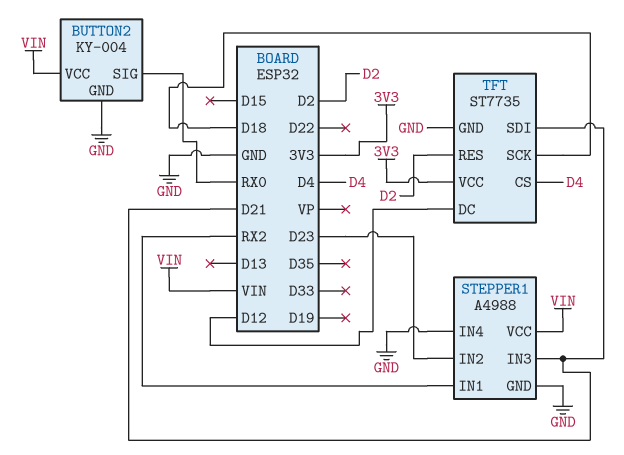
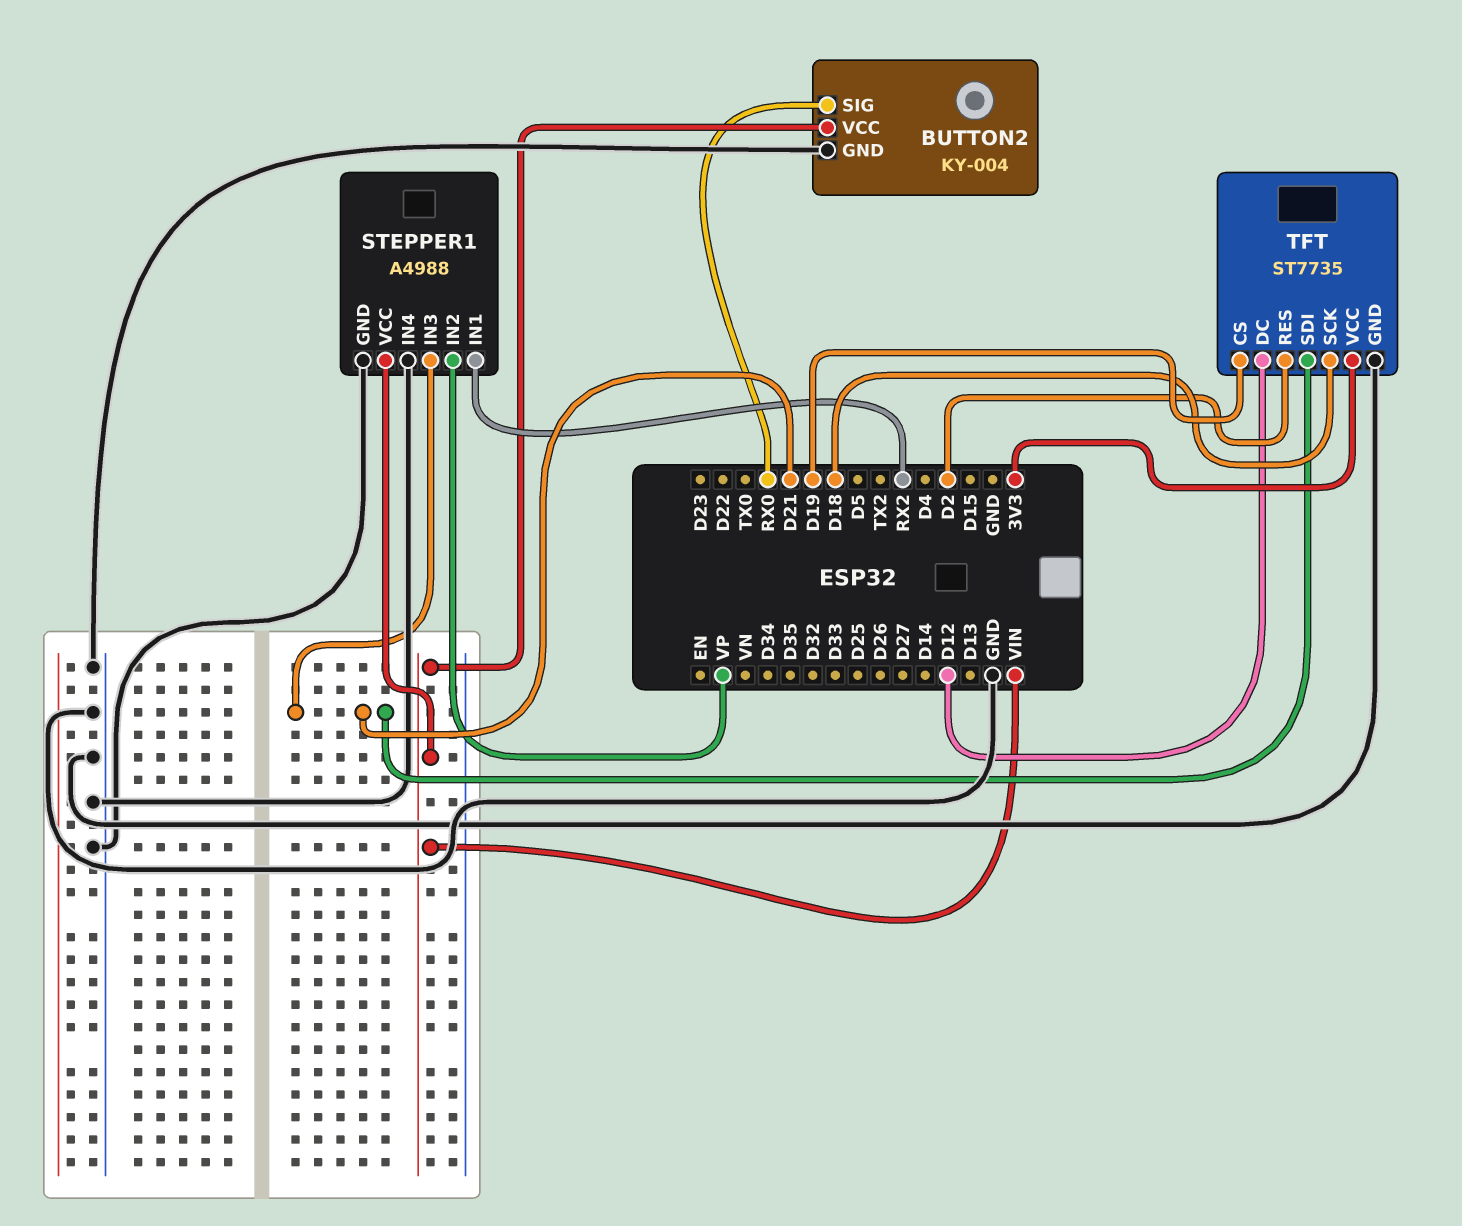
STEPPER1 pin IN2: D23 -> VP
TFT pin CS: D4 -> D19

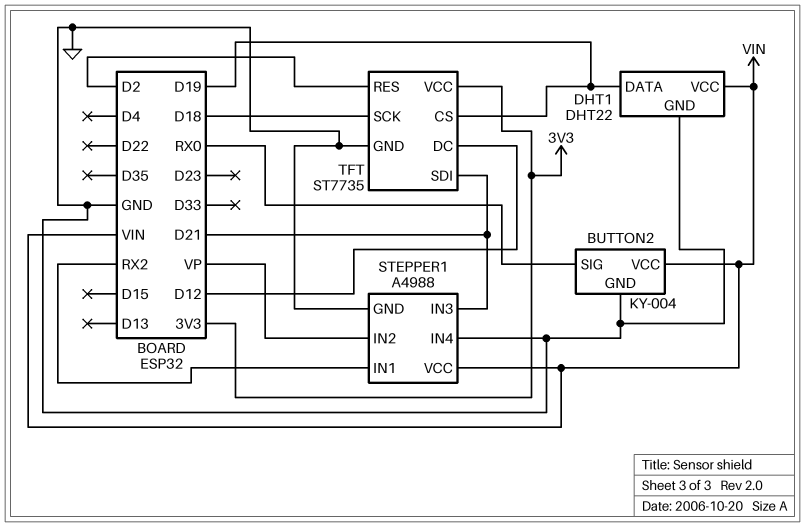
DHT1: none -> DHT22
DHT1 pin DATA: none -> D19
DHT1 pin GND: none -> GND
DHT1 pin VCC: none -> VIN

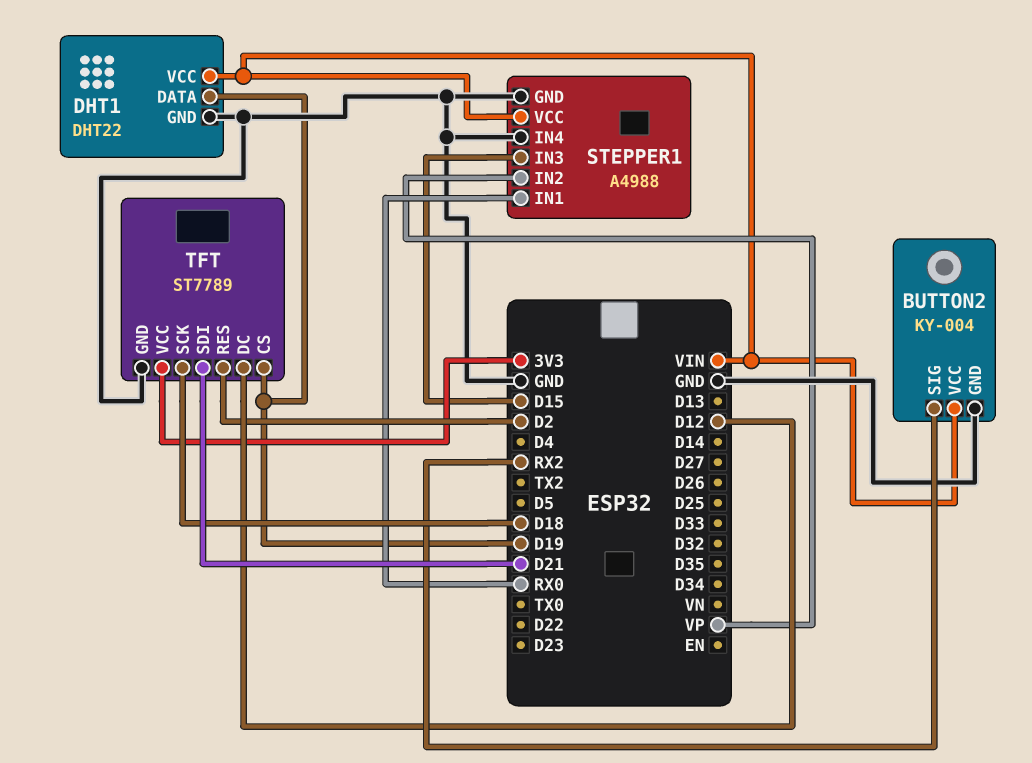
BUTTON2 pin SIG: RX0 -> RX2
STEPPER1 pin IN1: RX2 -> RX0
STEPPER1 pin IN3: D21 -> D15
TFT: ST7735 -> ST7789

